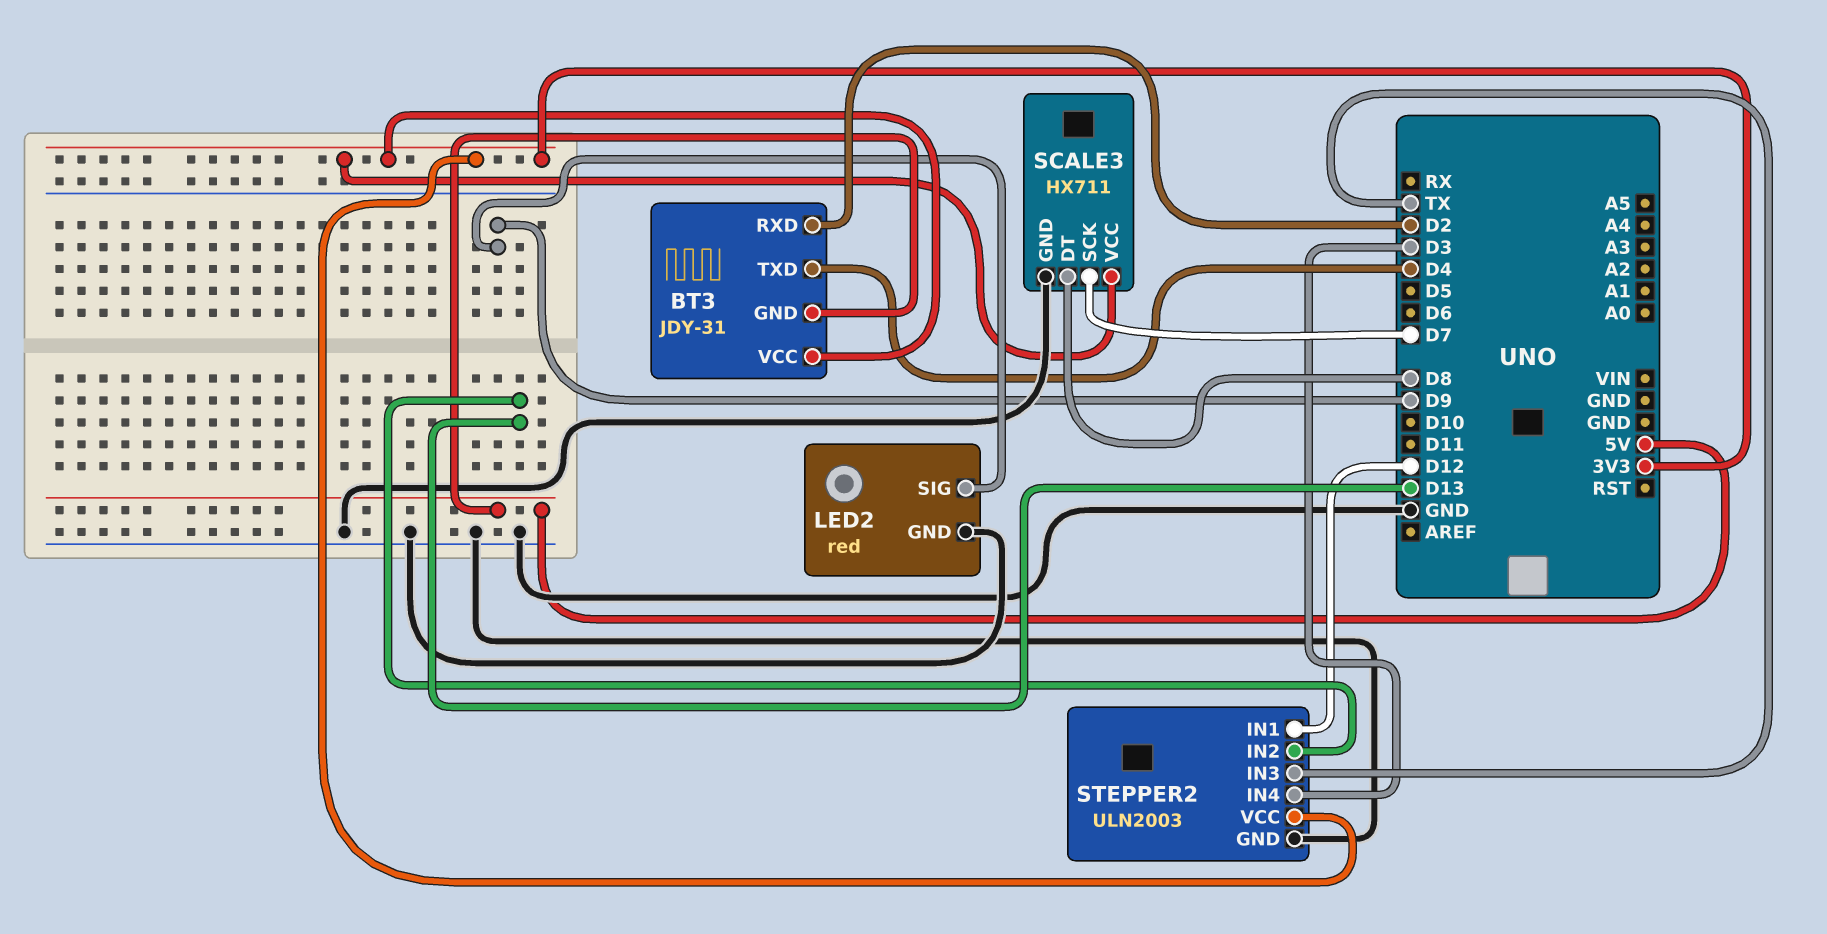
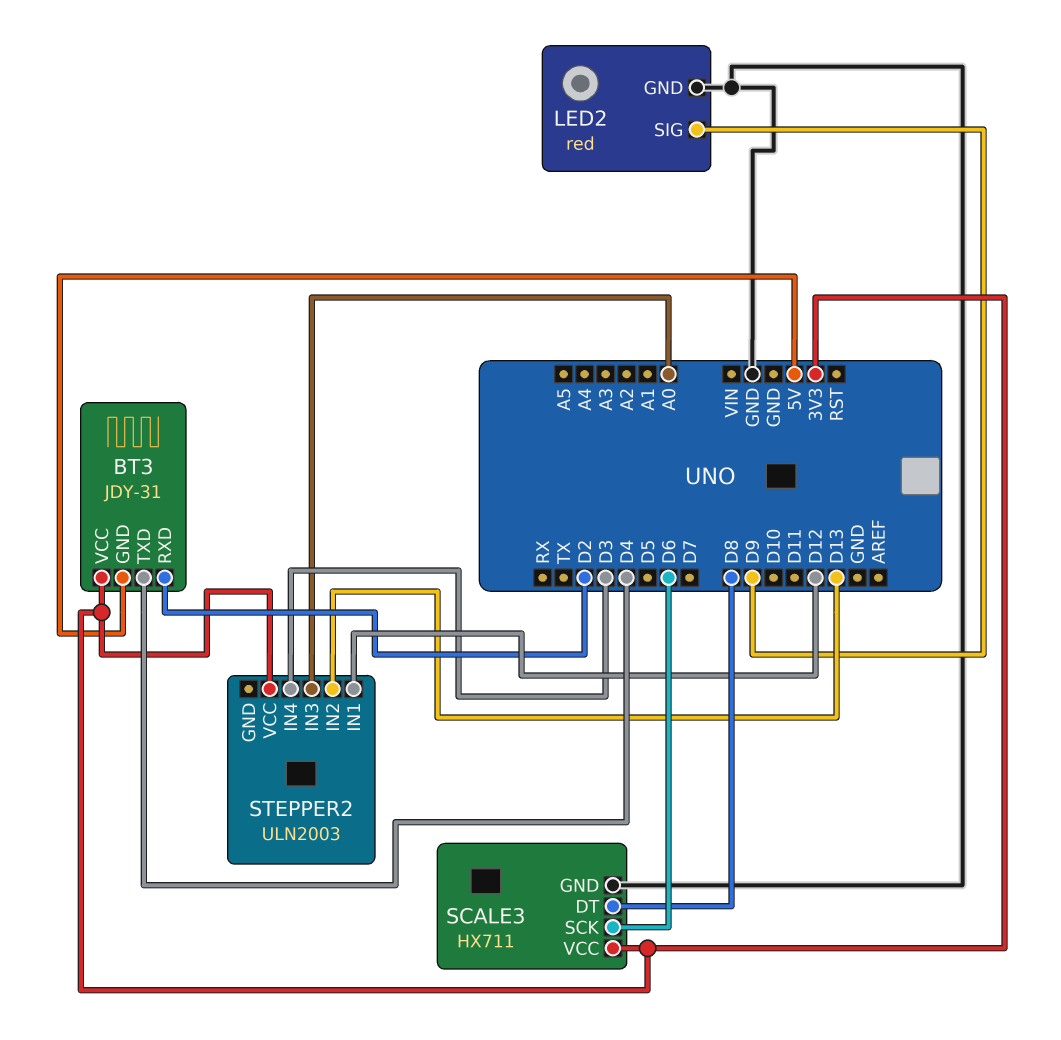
SCALE3 pin SCK: D7 -> D6
STEPPER2 pin GND: GND -> none
STEPPER2 pin IN3: TX -> A0

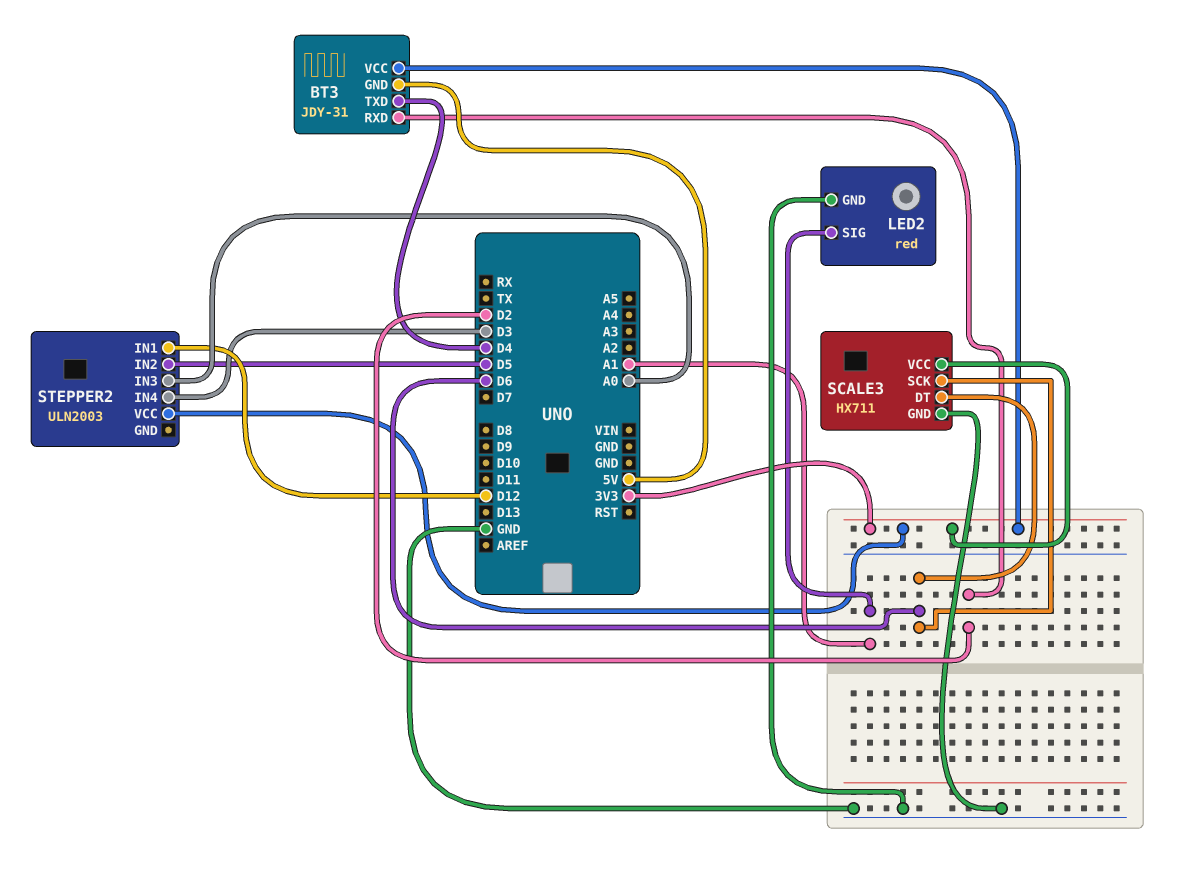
LED2 pin SIG: D9 -> A1
SCALE3 pin DT: D8 -> D6
STEPPER2 pin IN2: D13 -> D5

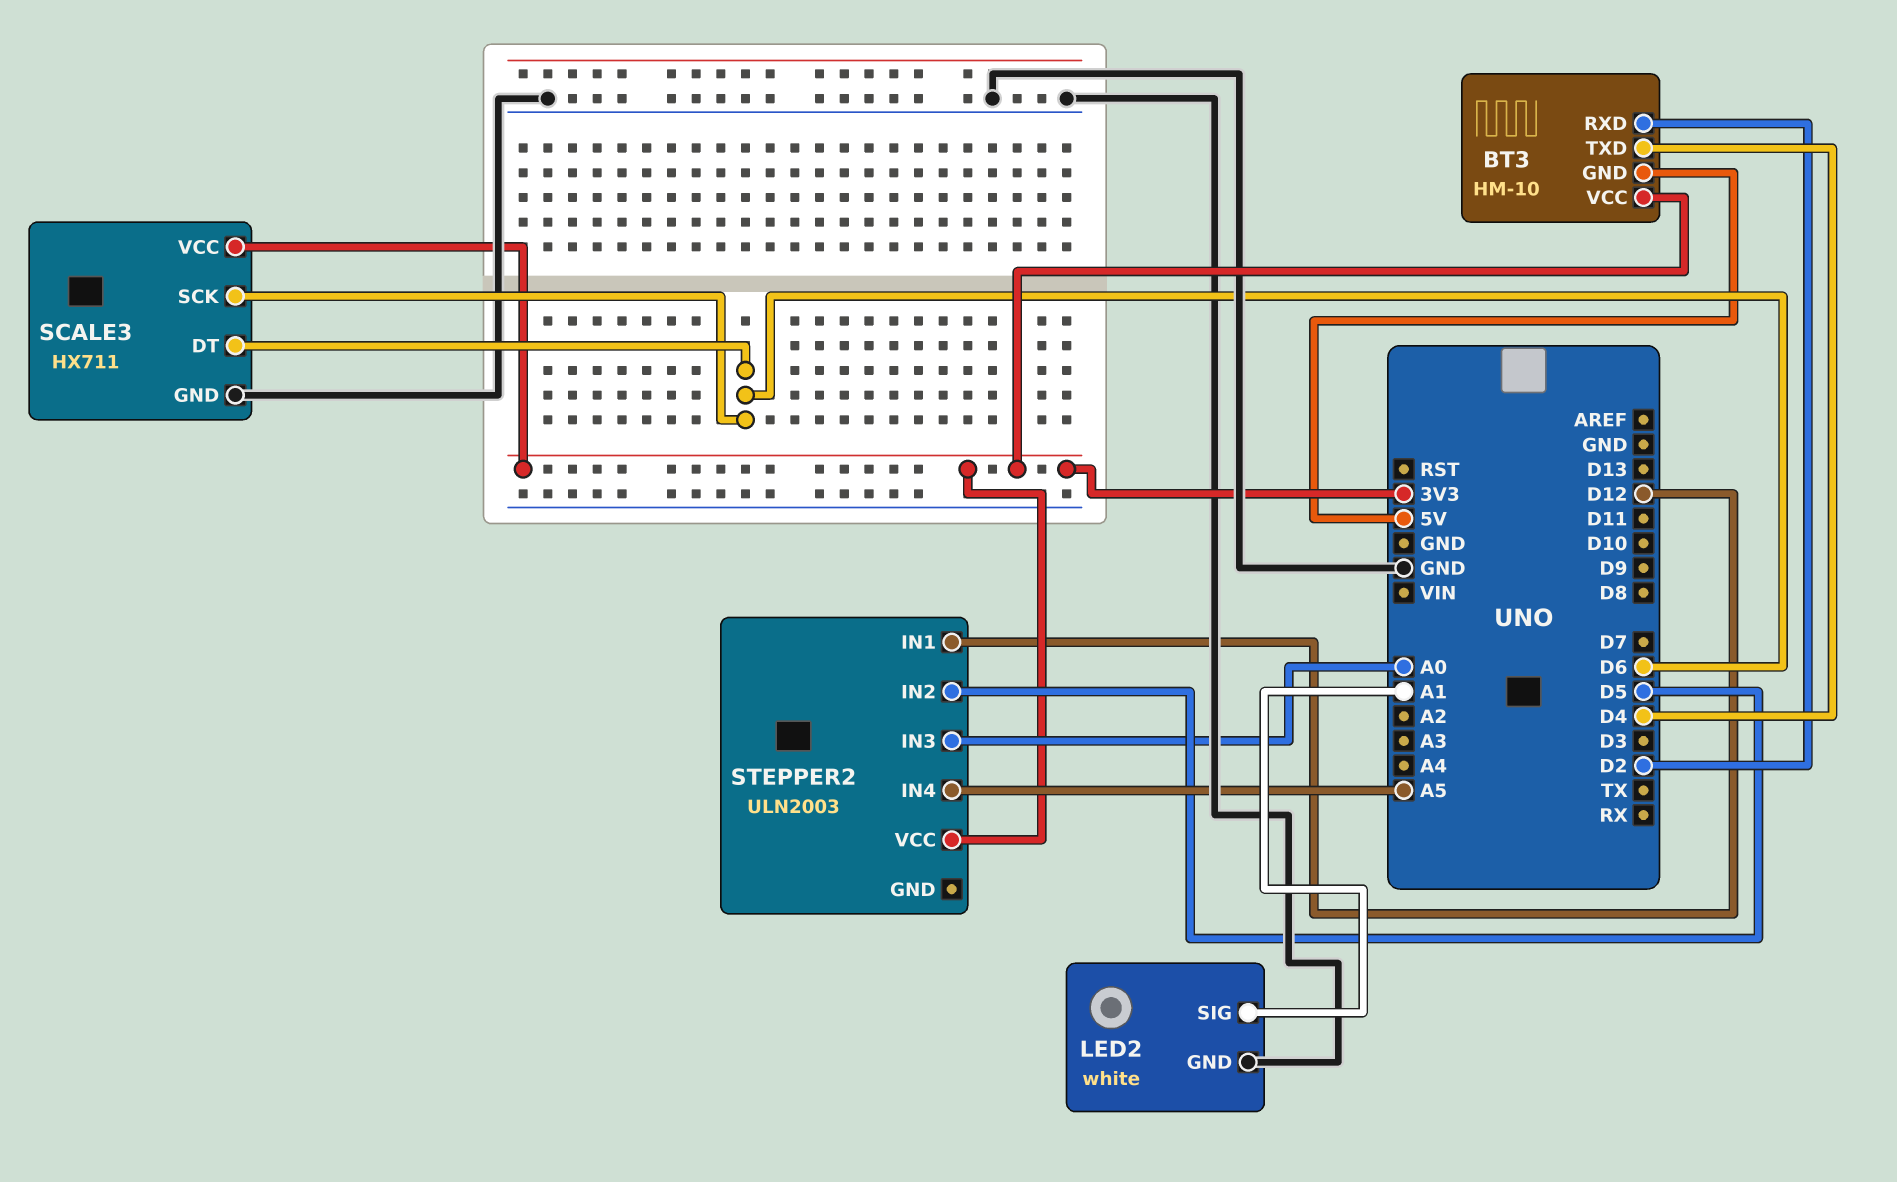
BT3: JDY-31 -> HM-10
LED2: red -> white
STEPPER2 pin IN4: D3 -> A5

